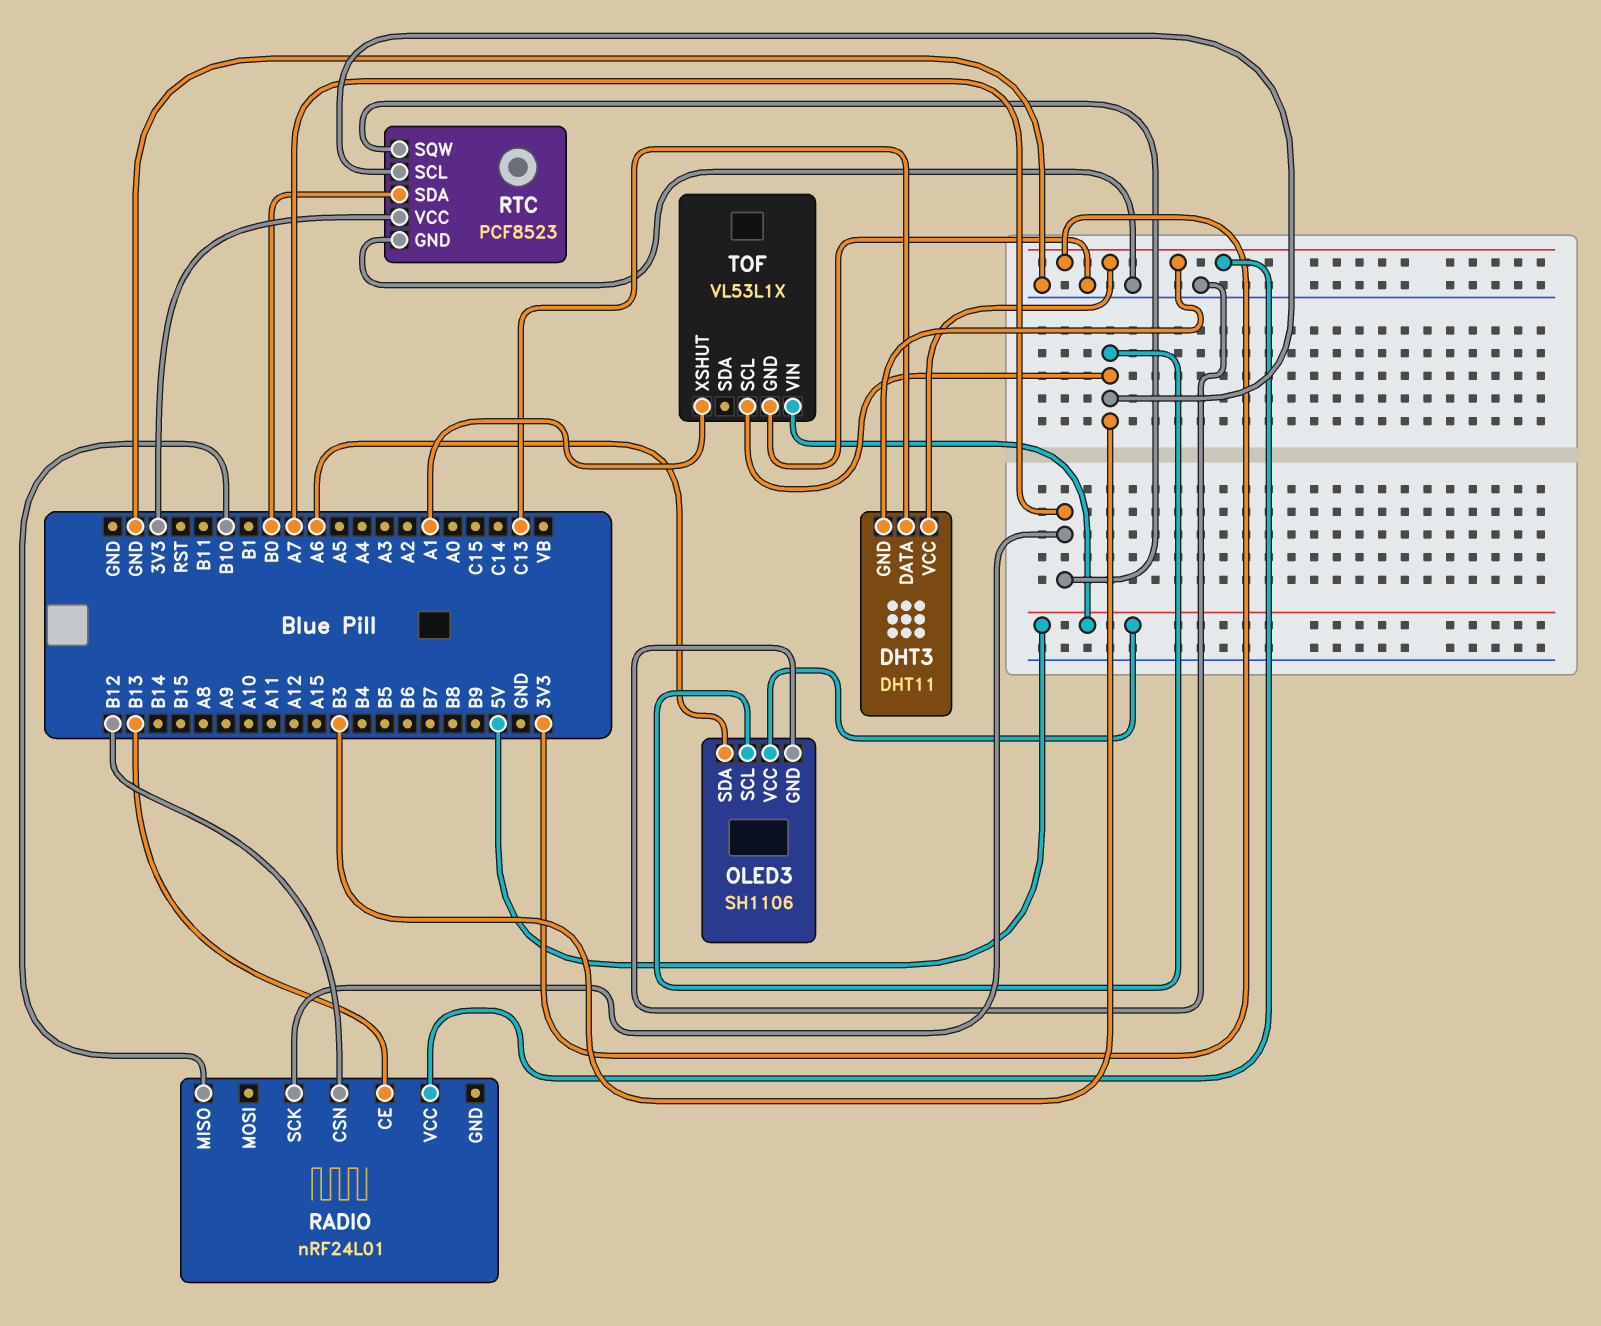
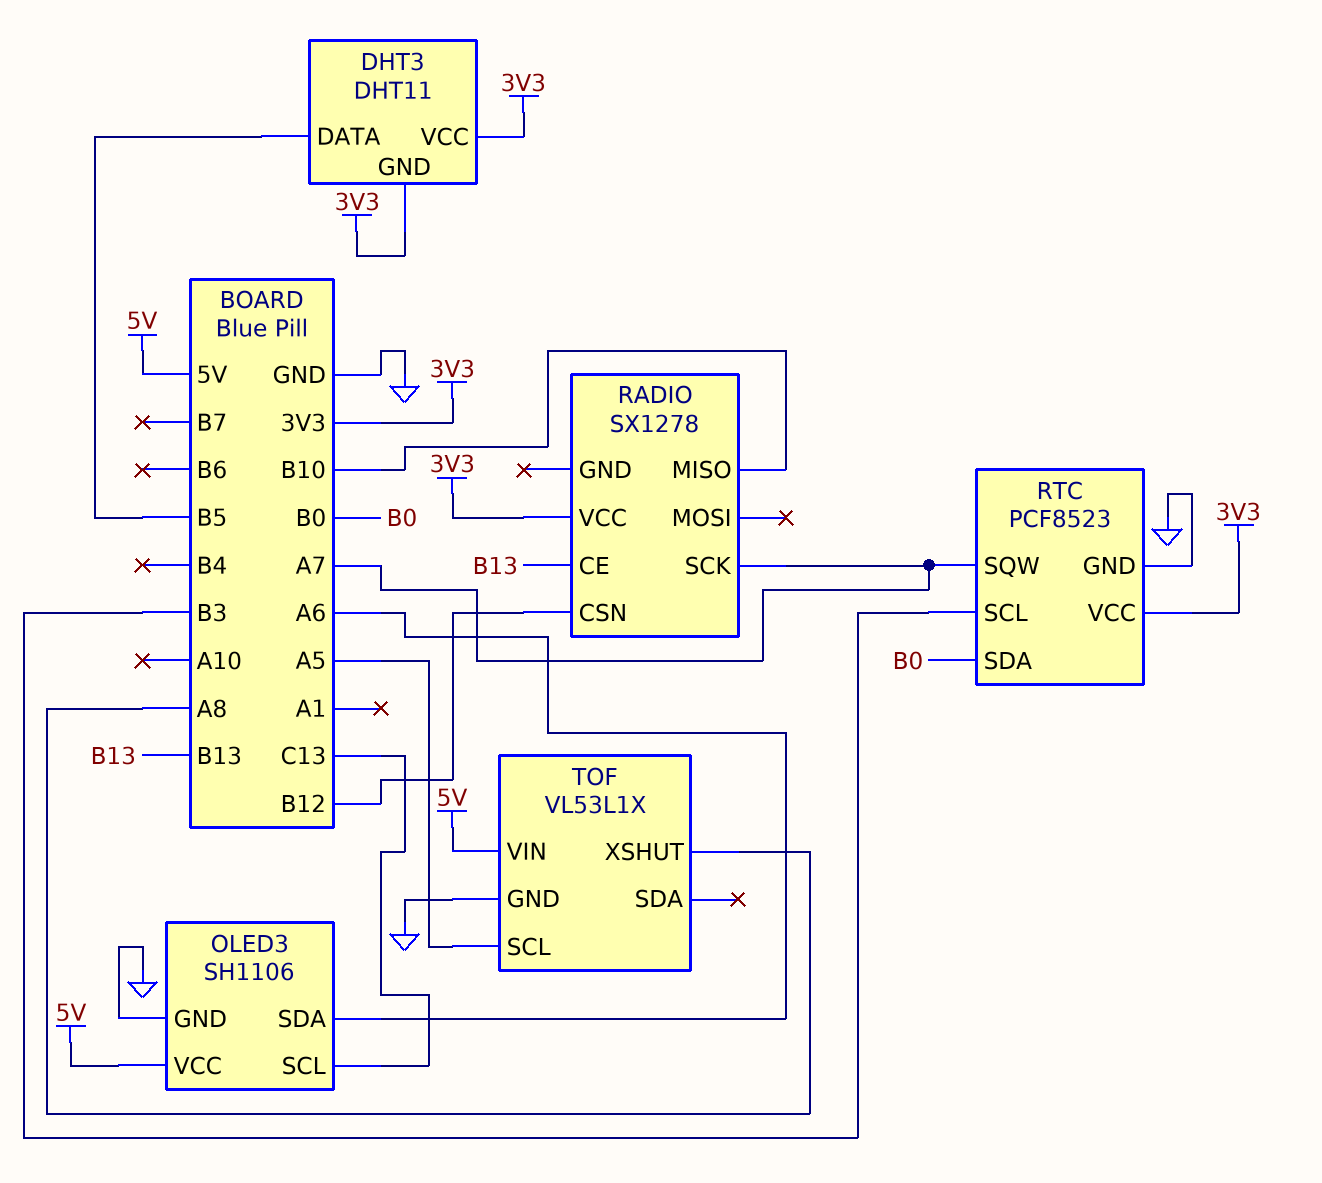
DHT3 pin DATA: C13 -> B5
OLED3 pin SCL: B3 -> C13
RADIO: nRF24L01 -> SX1278
TOF pin SCL: B3 -> A5
TOF pin XSHUT: A1 -> A8

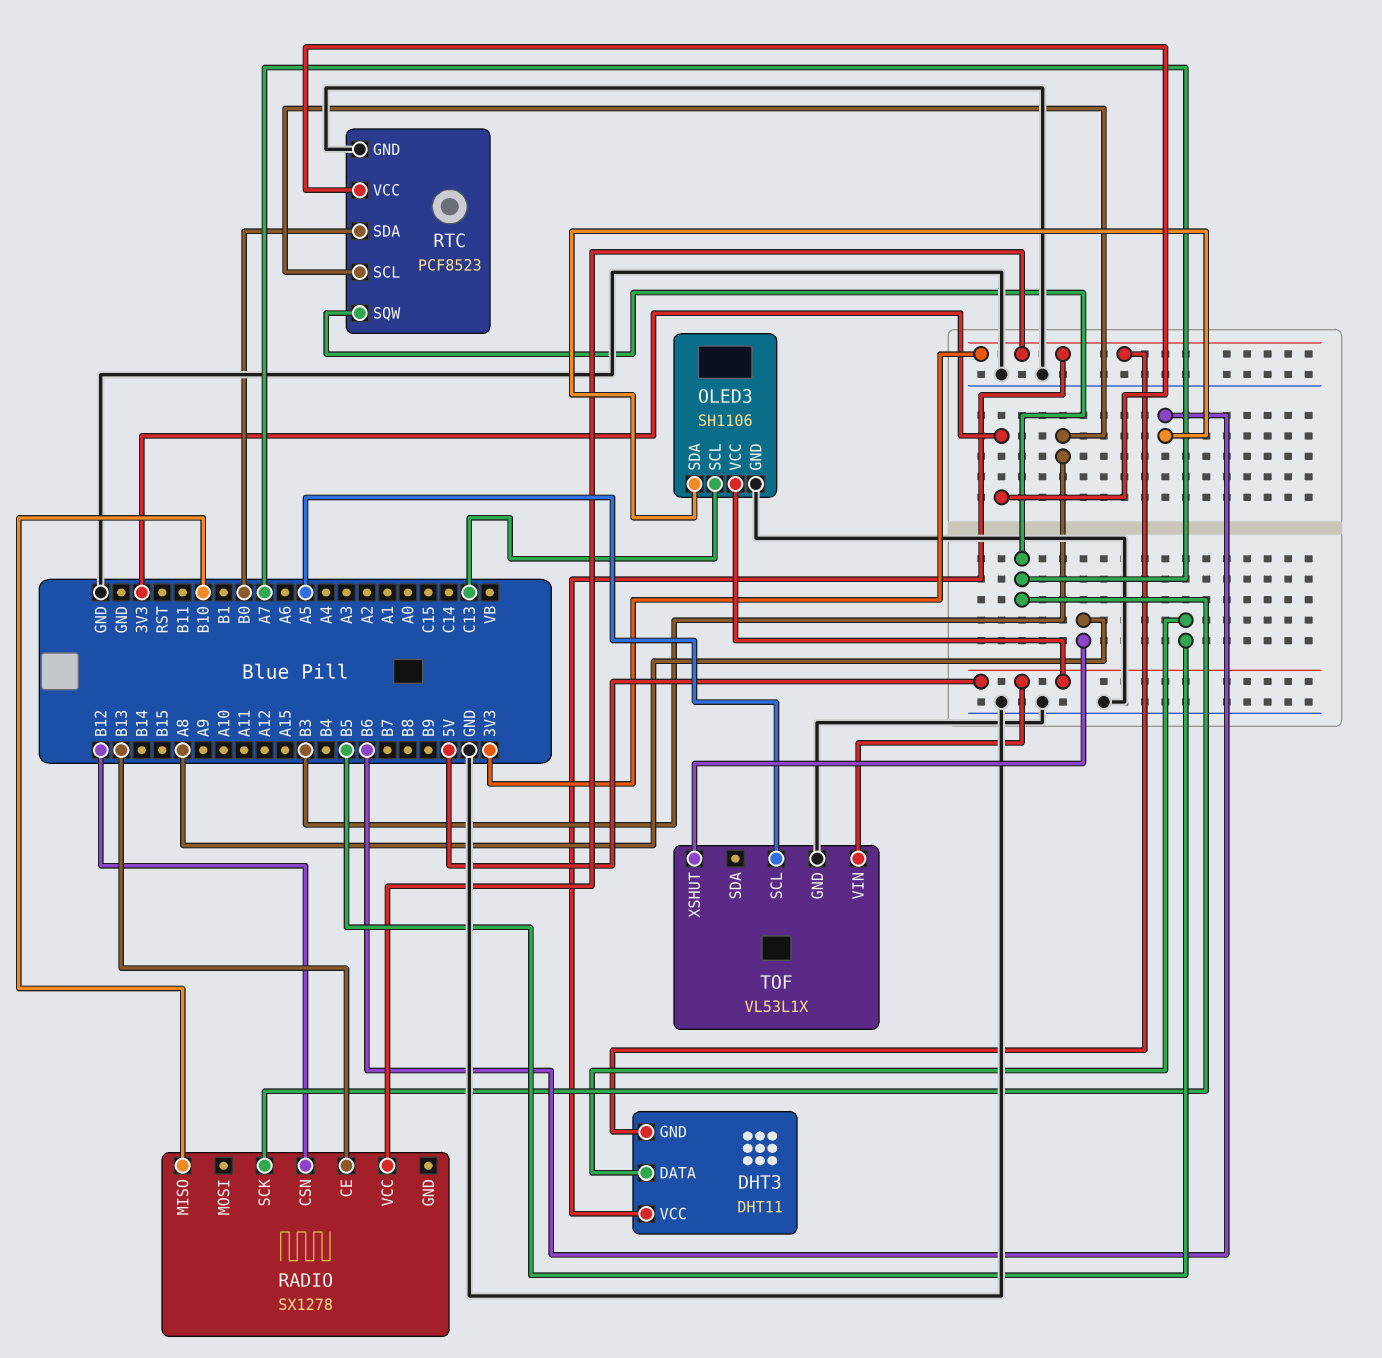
OLED3 pin SDA: A6 -> B6

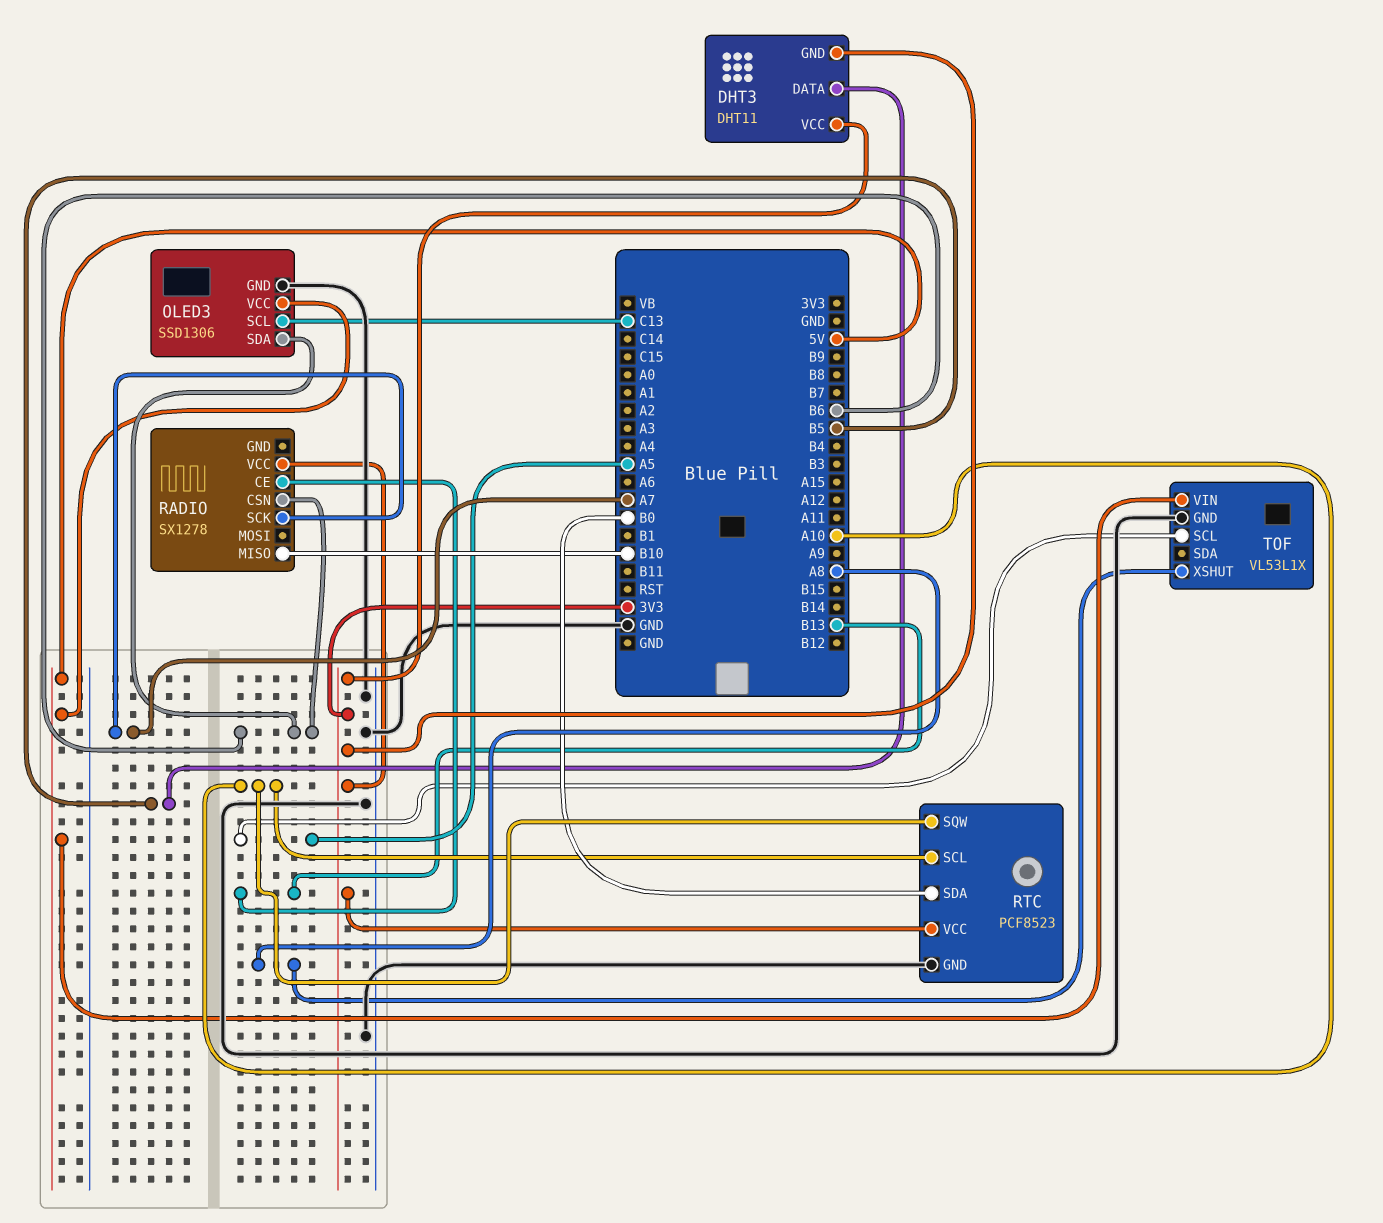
OLED3: SH1106 -> SSD1306
RADIO pin CSN: B12 -> B6
RTC pin SCL: B3 -> A10
RTC pin SQW: A7 -> A10

